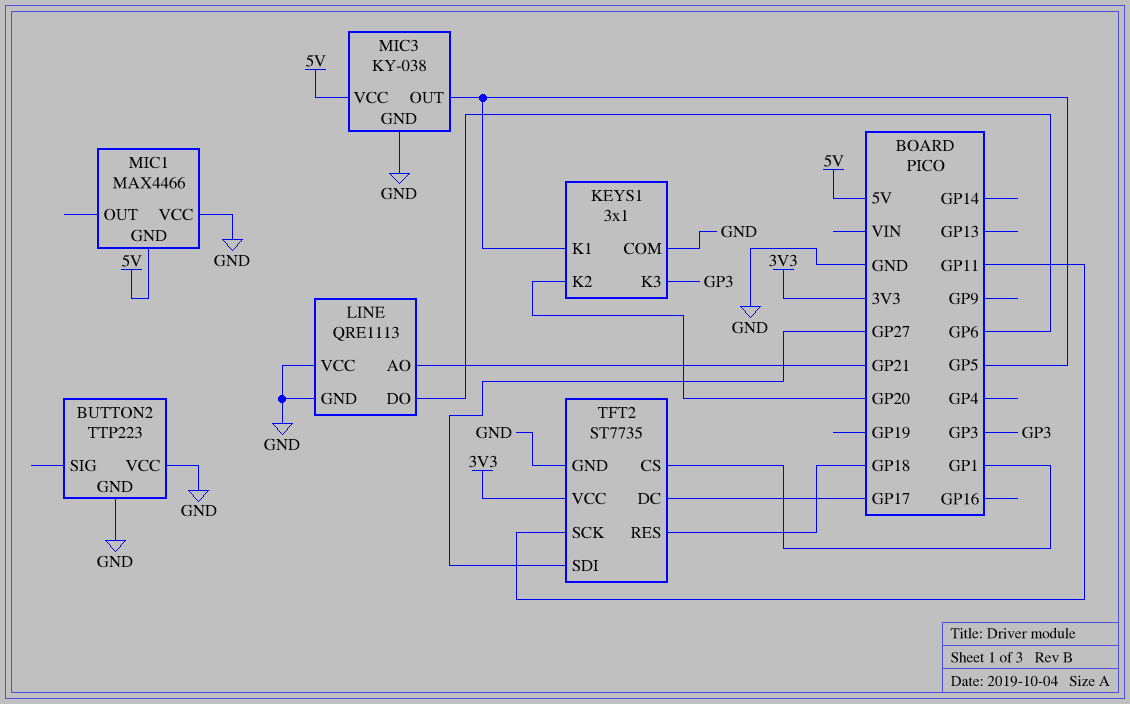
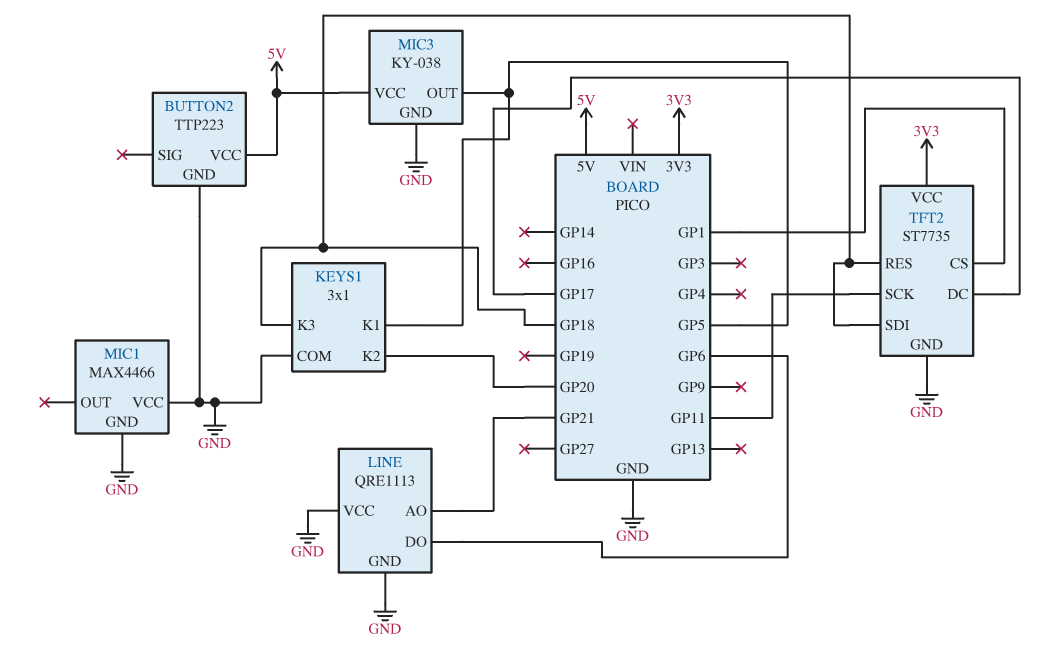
BUTTON2 pin VCC: GND -> 5V
KEYS1 pin K3: GP3 -> GP18
MIC1 pin GND: 5V -> GND
TFT2 pin SDI: GP27 -> GP18

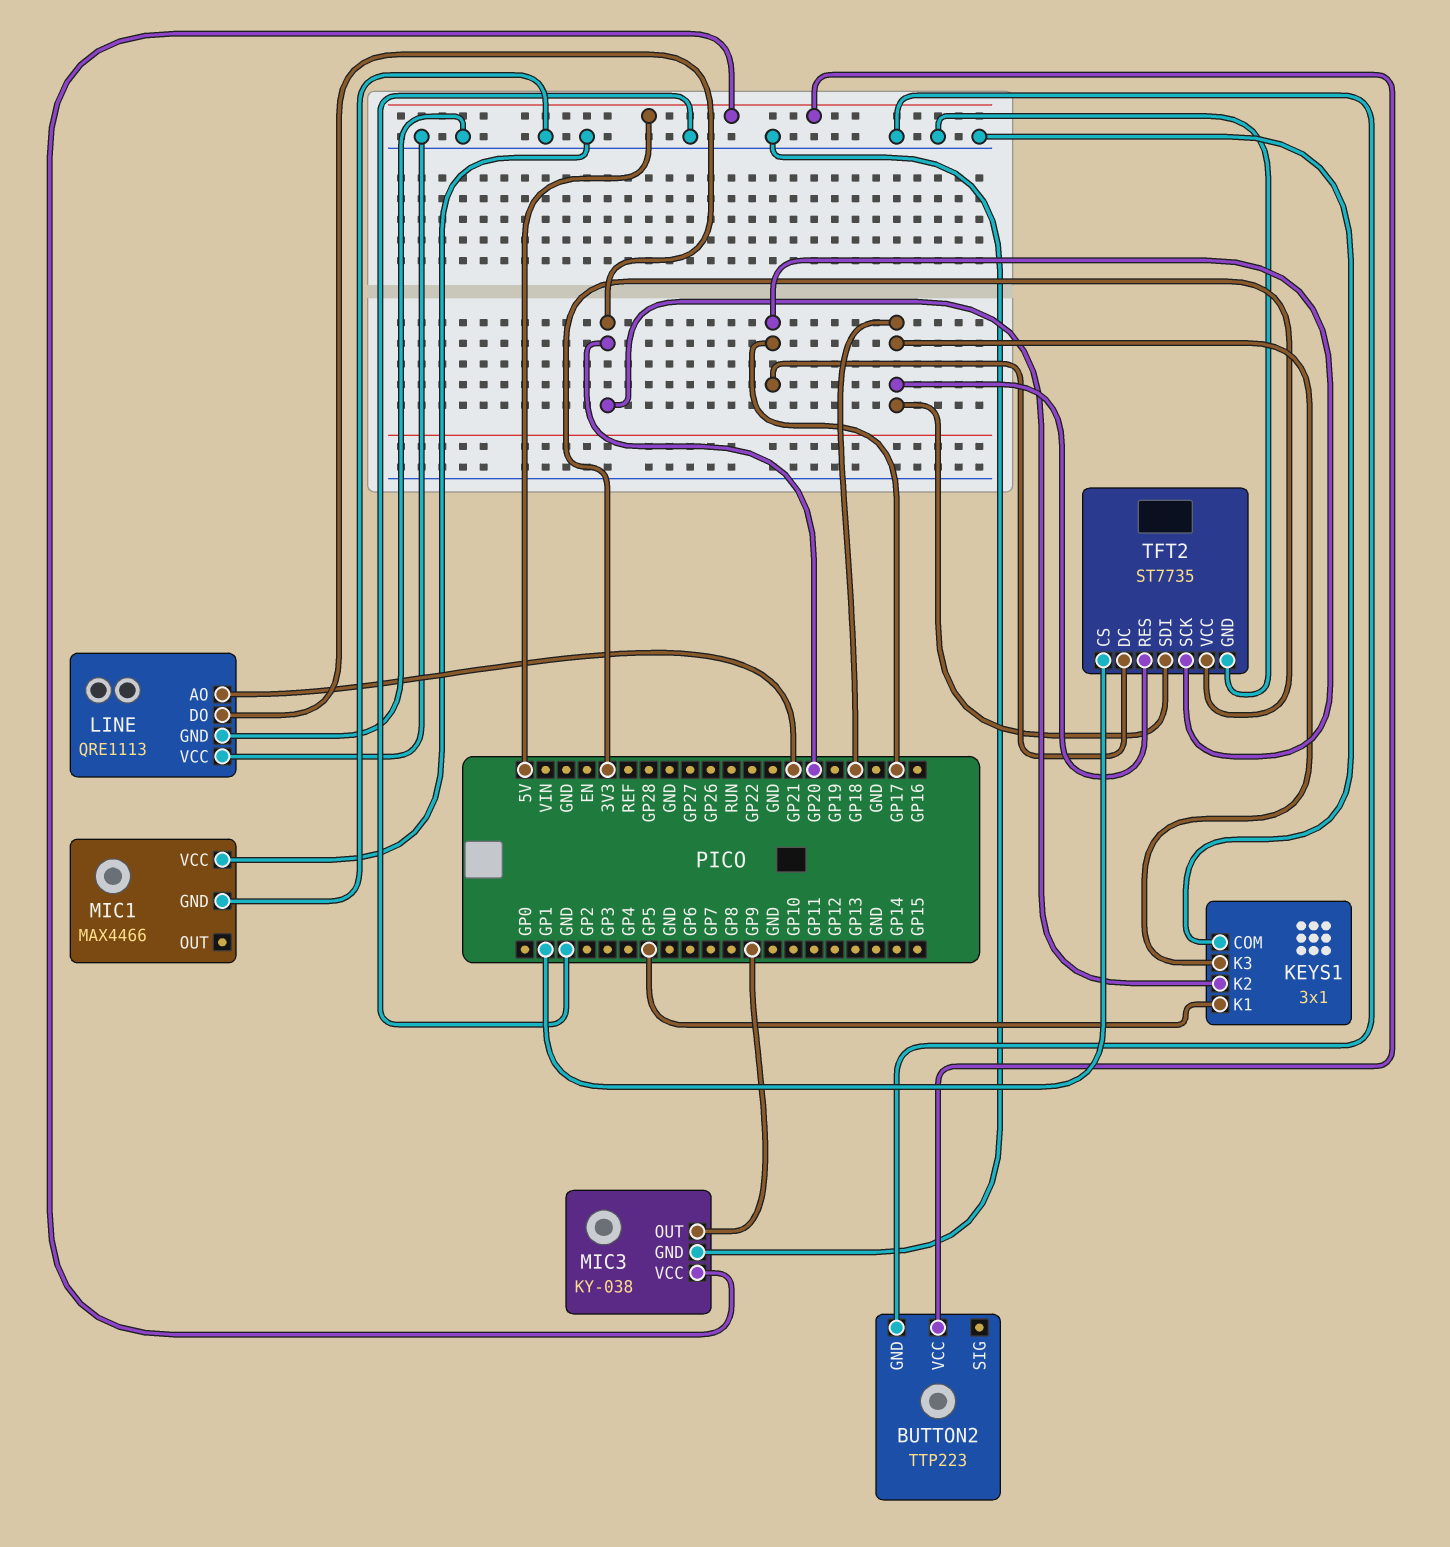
LINE pin DO: GP6 -> GP20
MIC3 pin OUT: GP5 -> GP9
TFT2 pin SCK: GP11 -> GP17

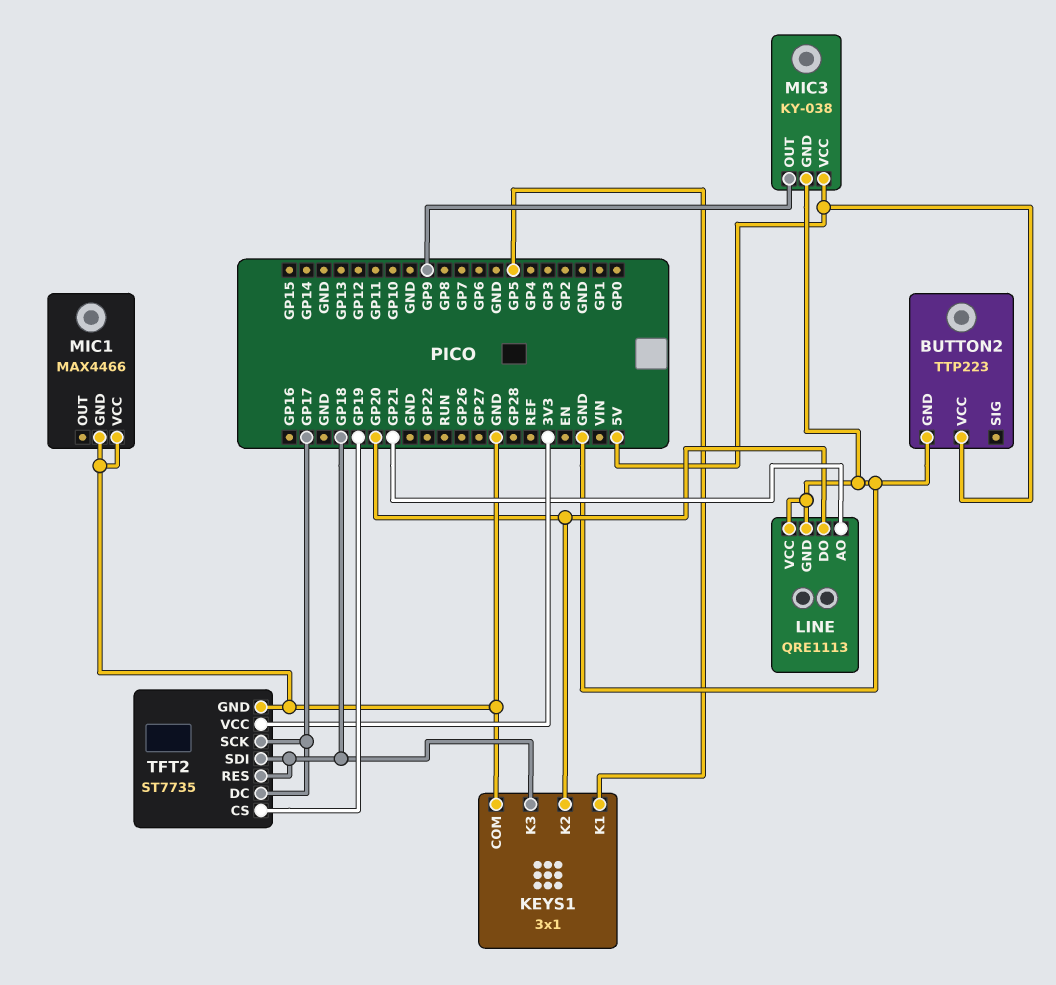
TFT2 pin CS: GP1 -> GP19

